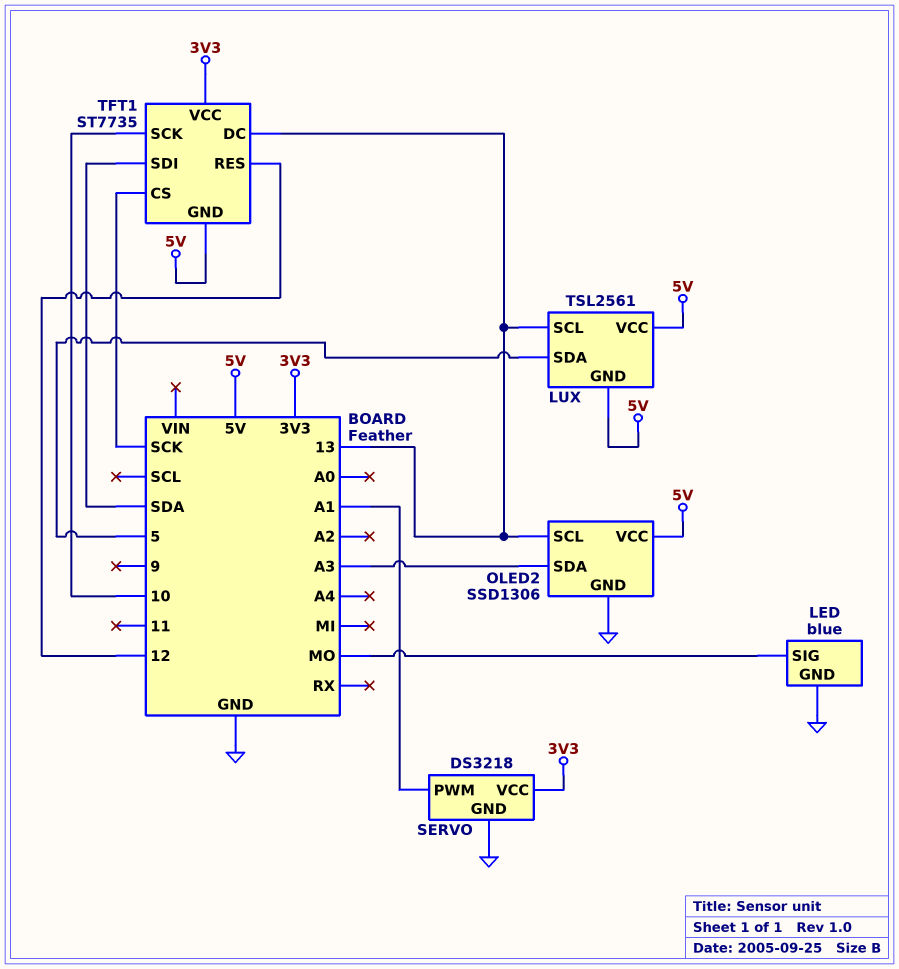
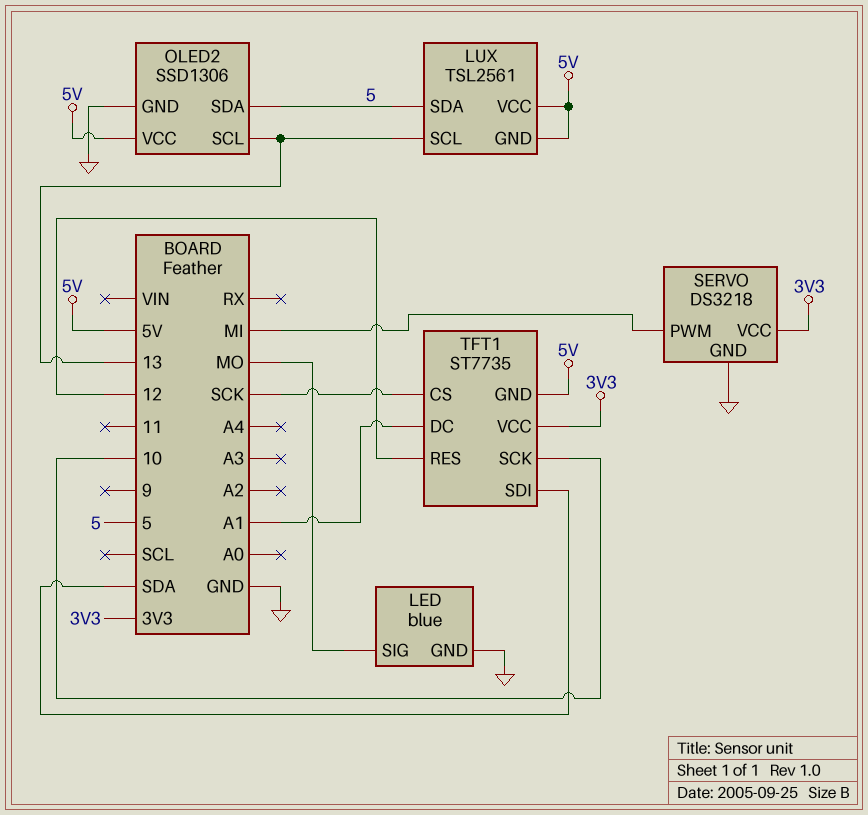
OLED2 pin SDA: A3 -> 5
SERVO pin PWM: A1 -> MI
TFT1 pin DC: 13 -> A1

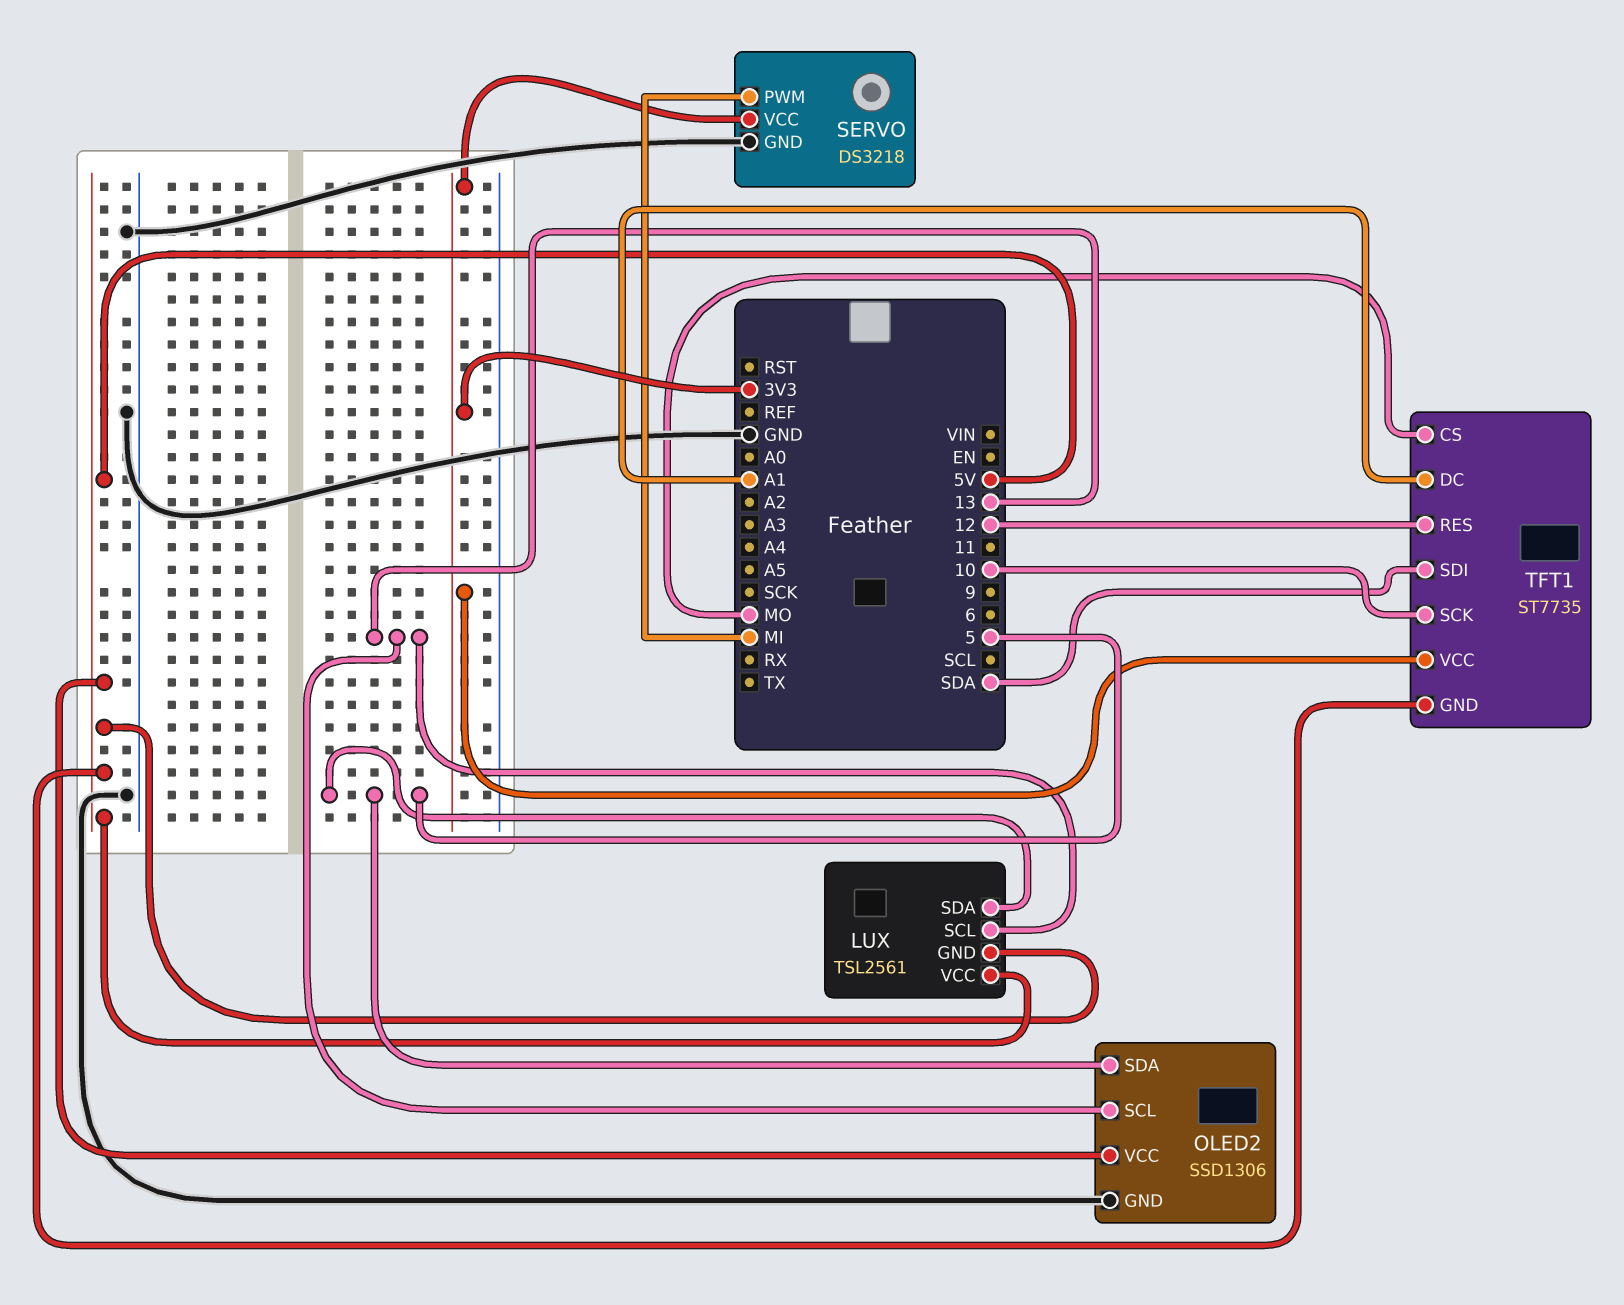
LED: blue -> none
LED pin GND: GND -> none
LED pin SIG: MO -> none
TFT1 pin CS: SCK -> MO

